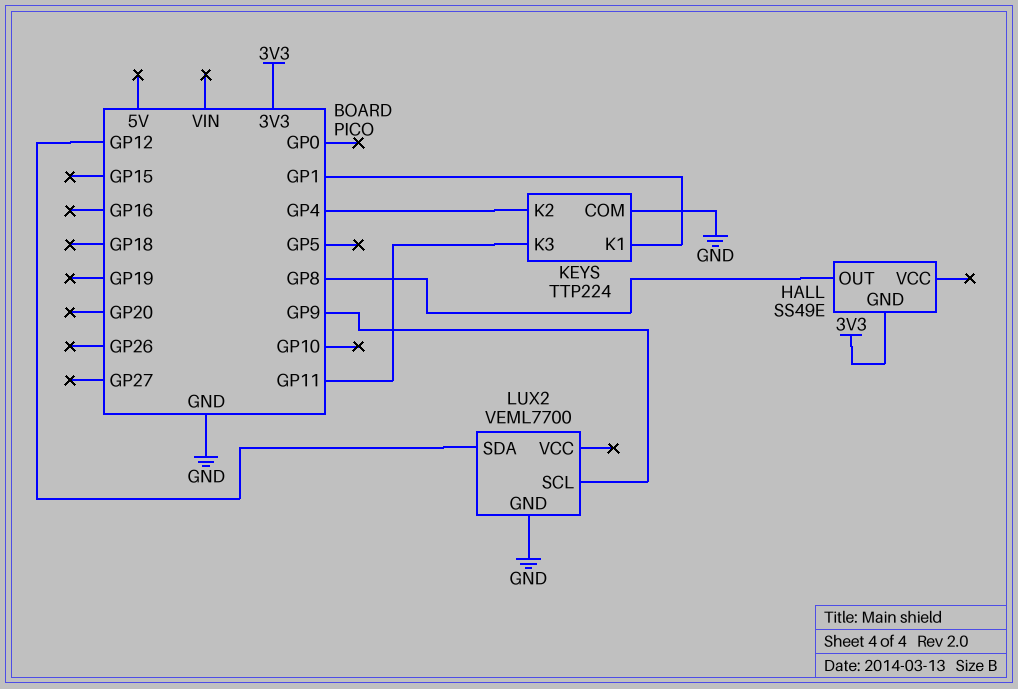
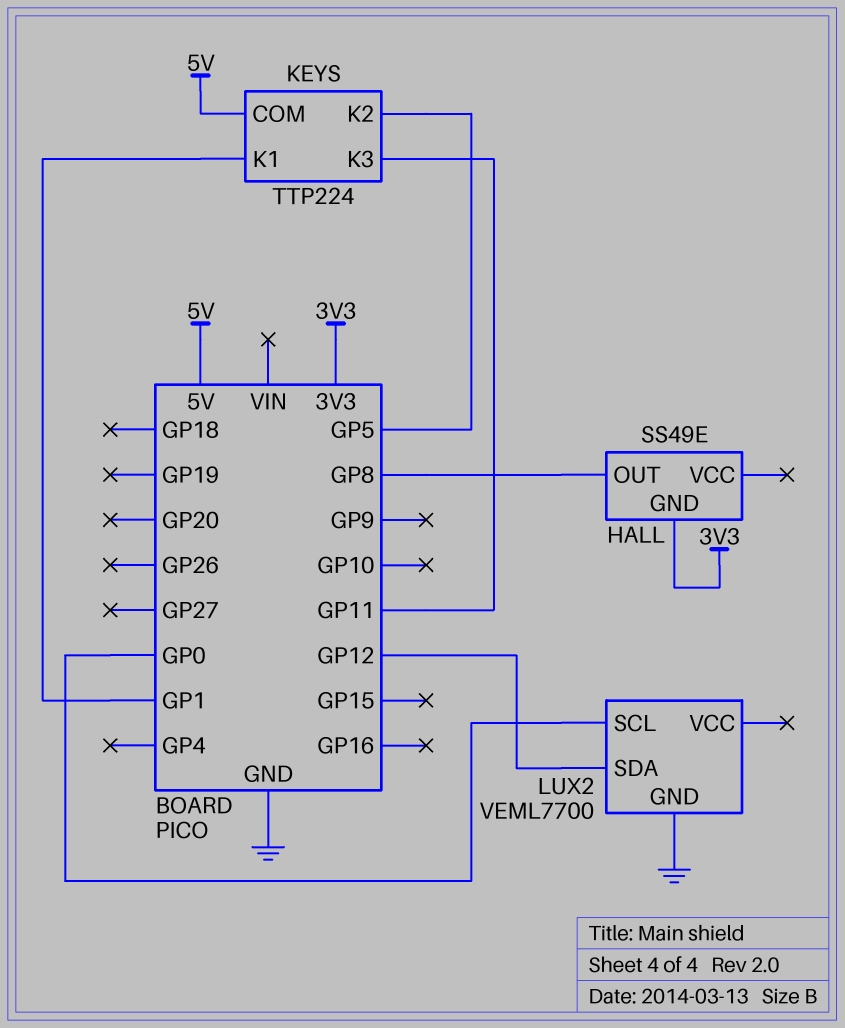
KEYS pin COM: GND -> 5V
KEYS pin K2: GP4 -> GP5
LUX2 pin SCL: GP9 -> GP0

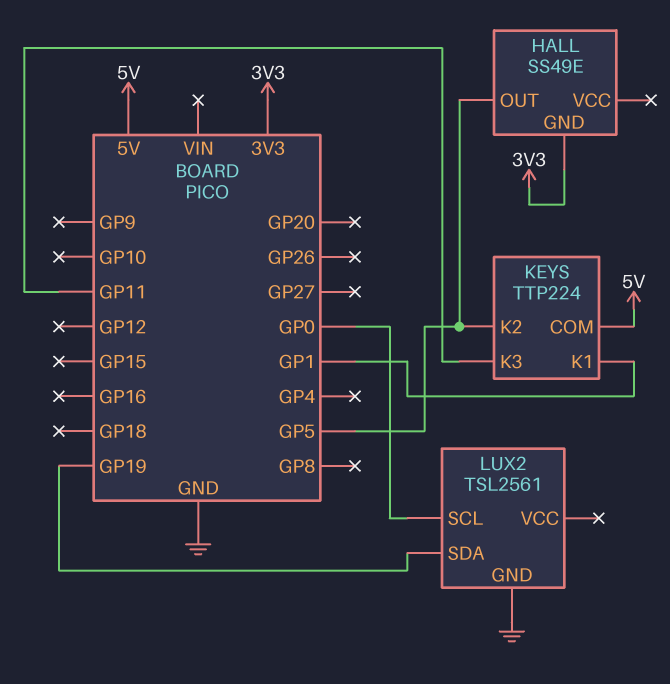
HALL pin OUT: GP8 -> GP5
LUX2: VEML7700 -> TSL2561
LUX2 pin SDA: GP12 -> GP19

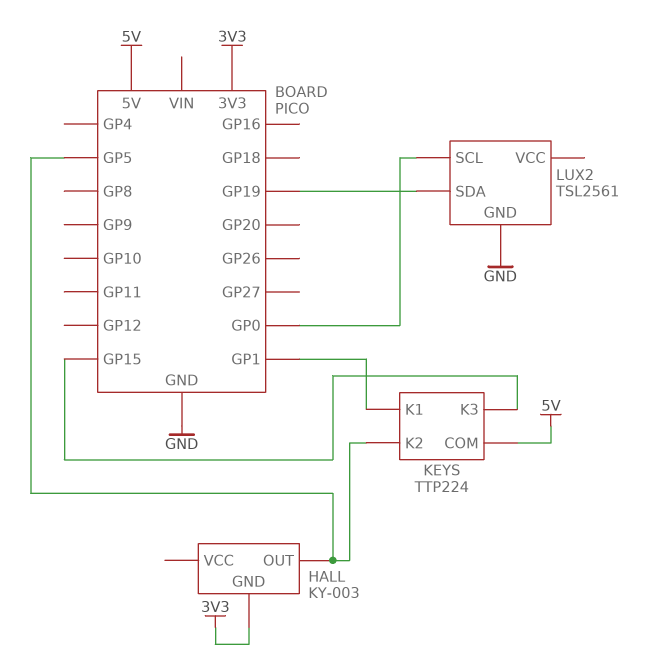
HALL: SS49E -> KY-003
KEYS pin K3: GP11 -> GP15

